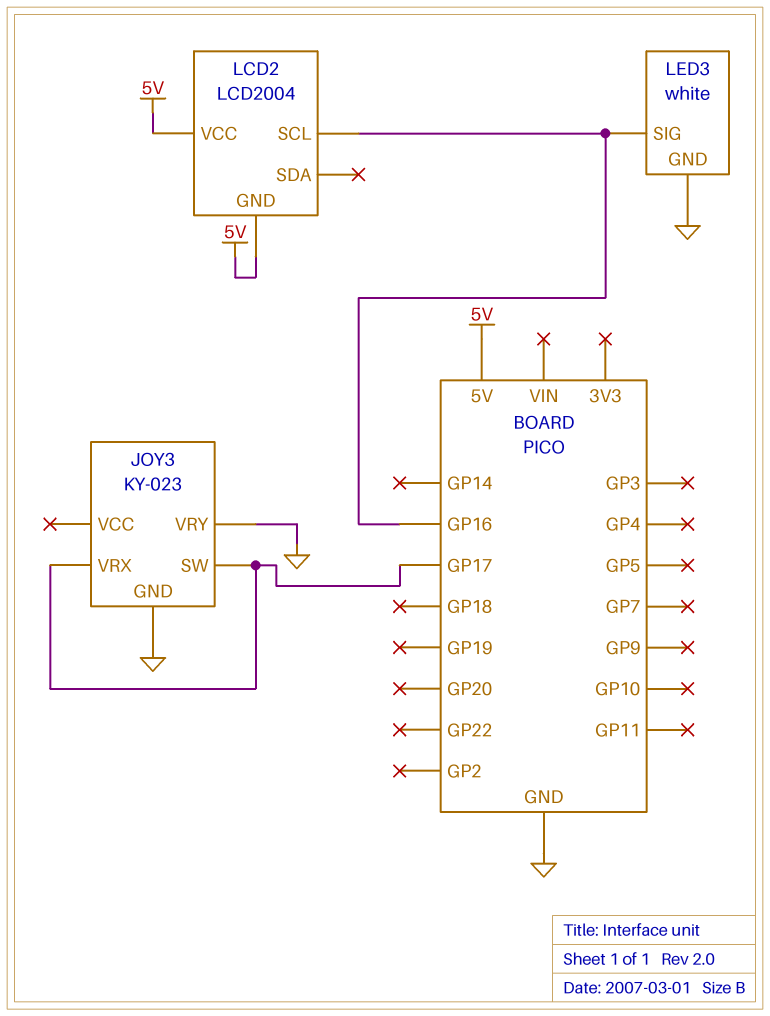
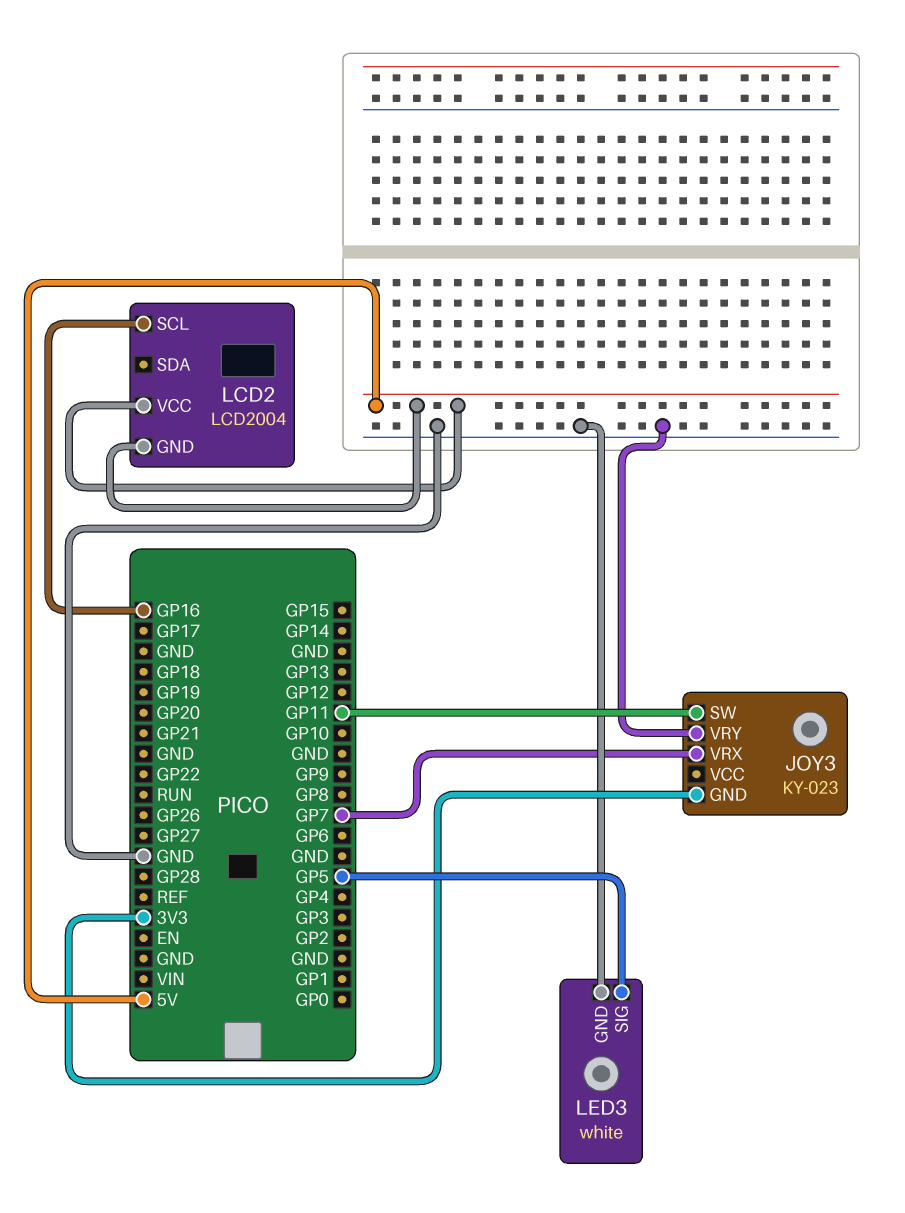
JOY3 pin GND: GND -> 3V3
JOY3 pin SW: GP17 -> GP11
JOY3 pin VRX: GP17 -> GP7
LED3 pin SIG: GP16 -> GP5

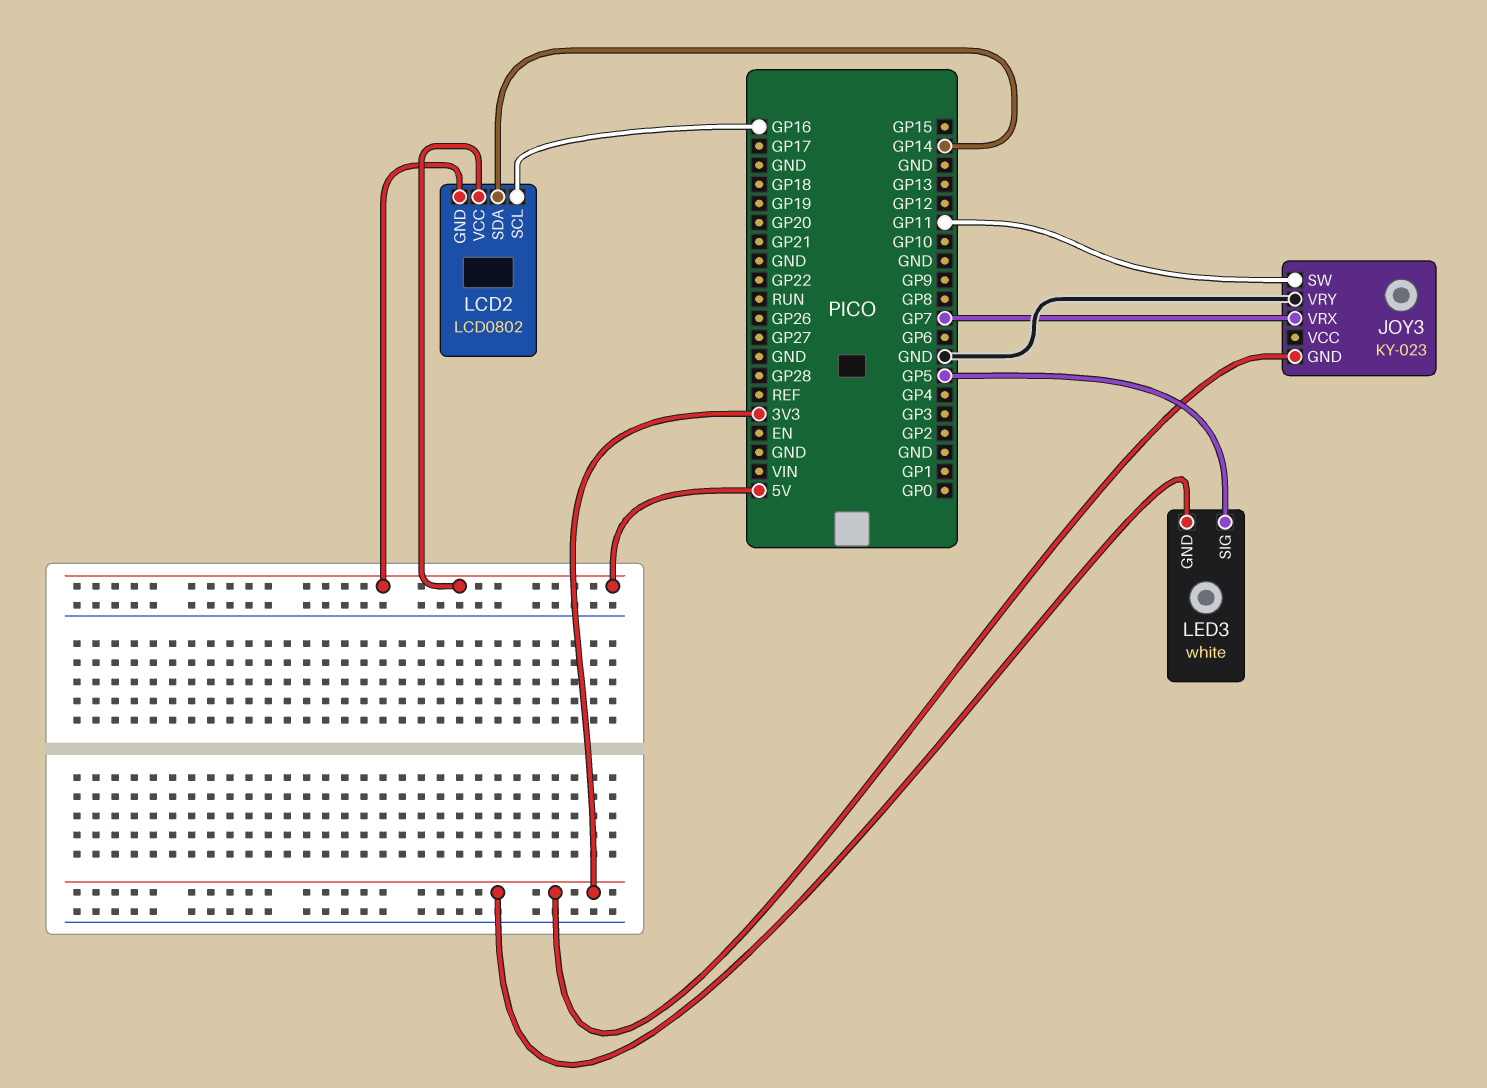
LCD2: LCD2004 -> LCD0802
LCD2 pin SDA: none -> GP14
LED3 pin GND: GND -> 3V3

